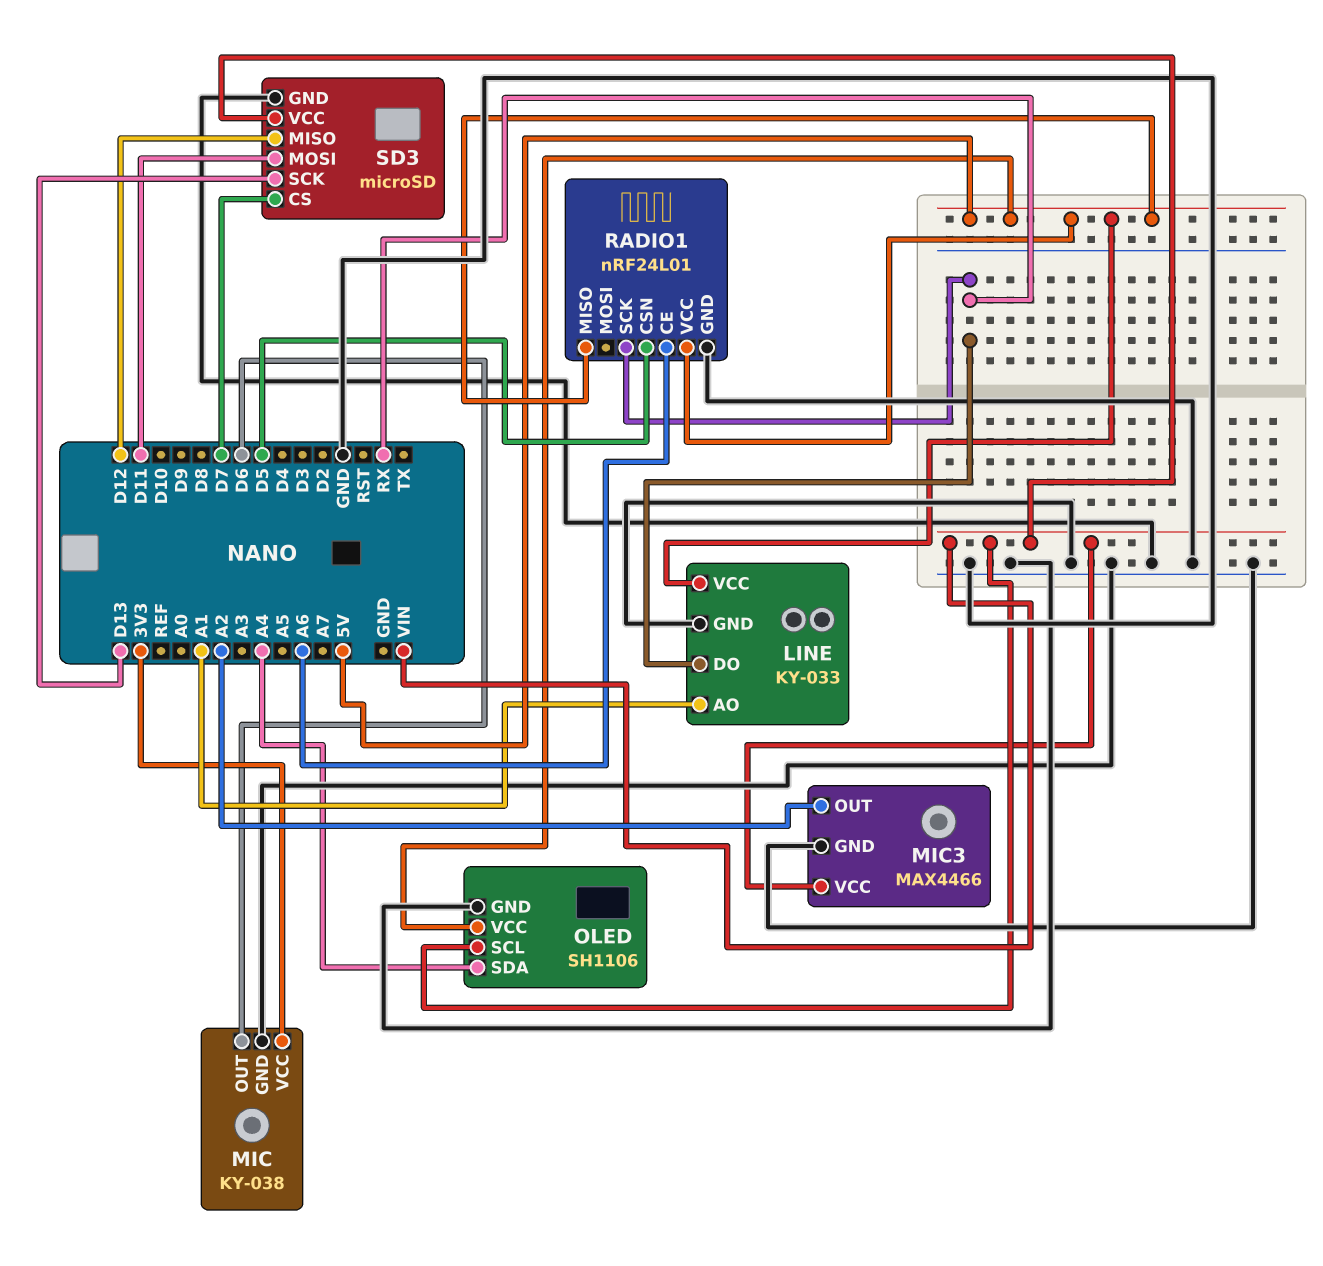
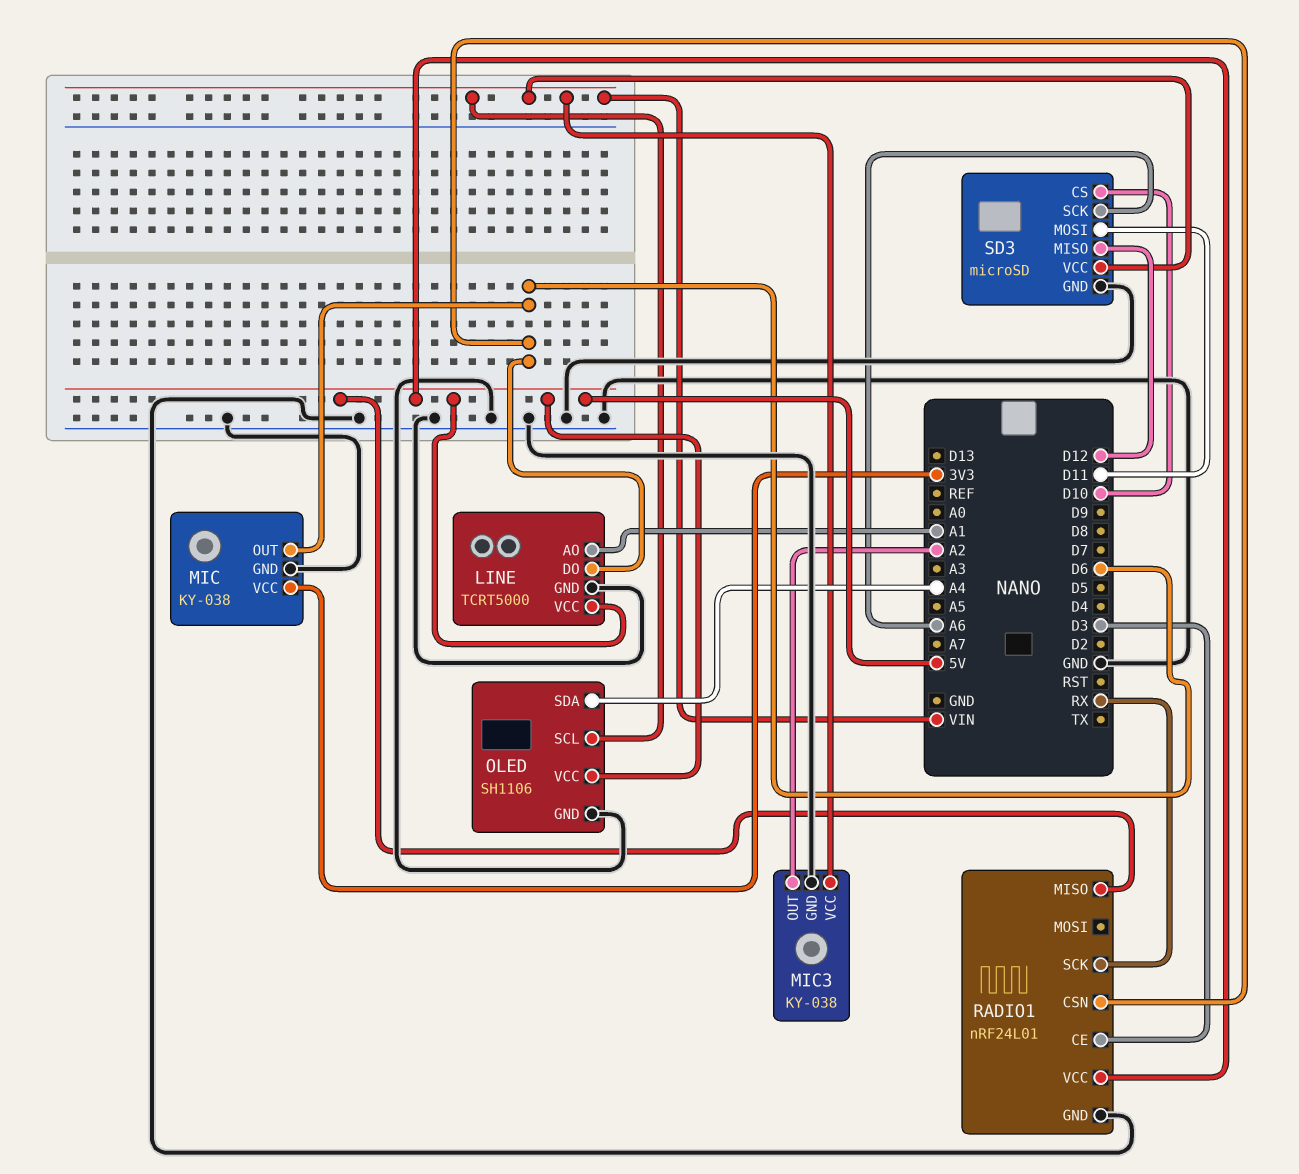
LINE: KY-033 -> TCRT5000
LINE pin DO: RX -> D6
MIC3: MAX4466 -> KY-038
RADIO1 pin CE: A6 -> D3
RADIO1 pin CSN: D5 -> D6
SD3 pin CS: D7 -> D10
SD3 pin SCK: D13 -> A6

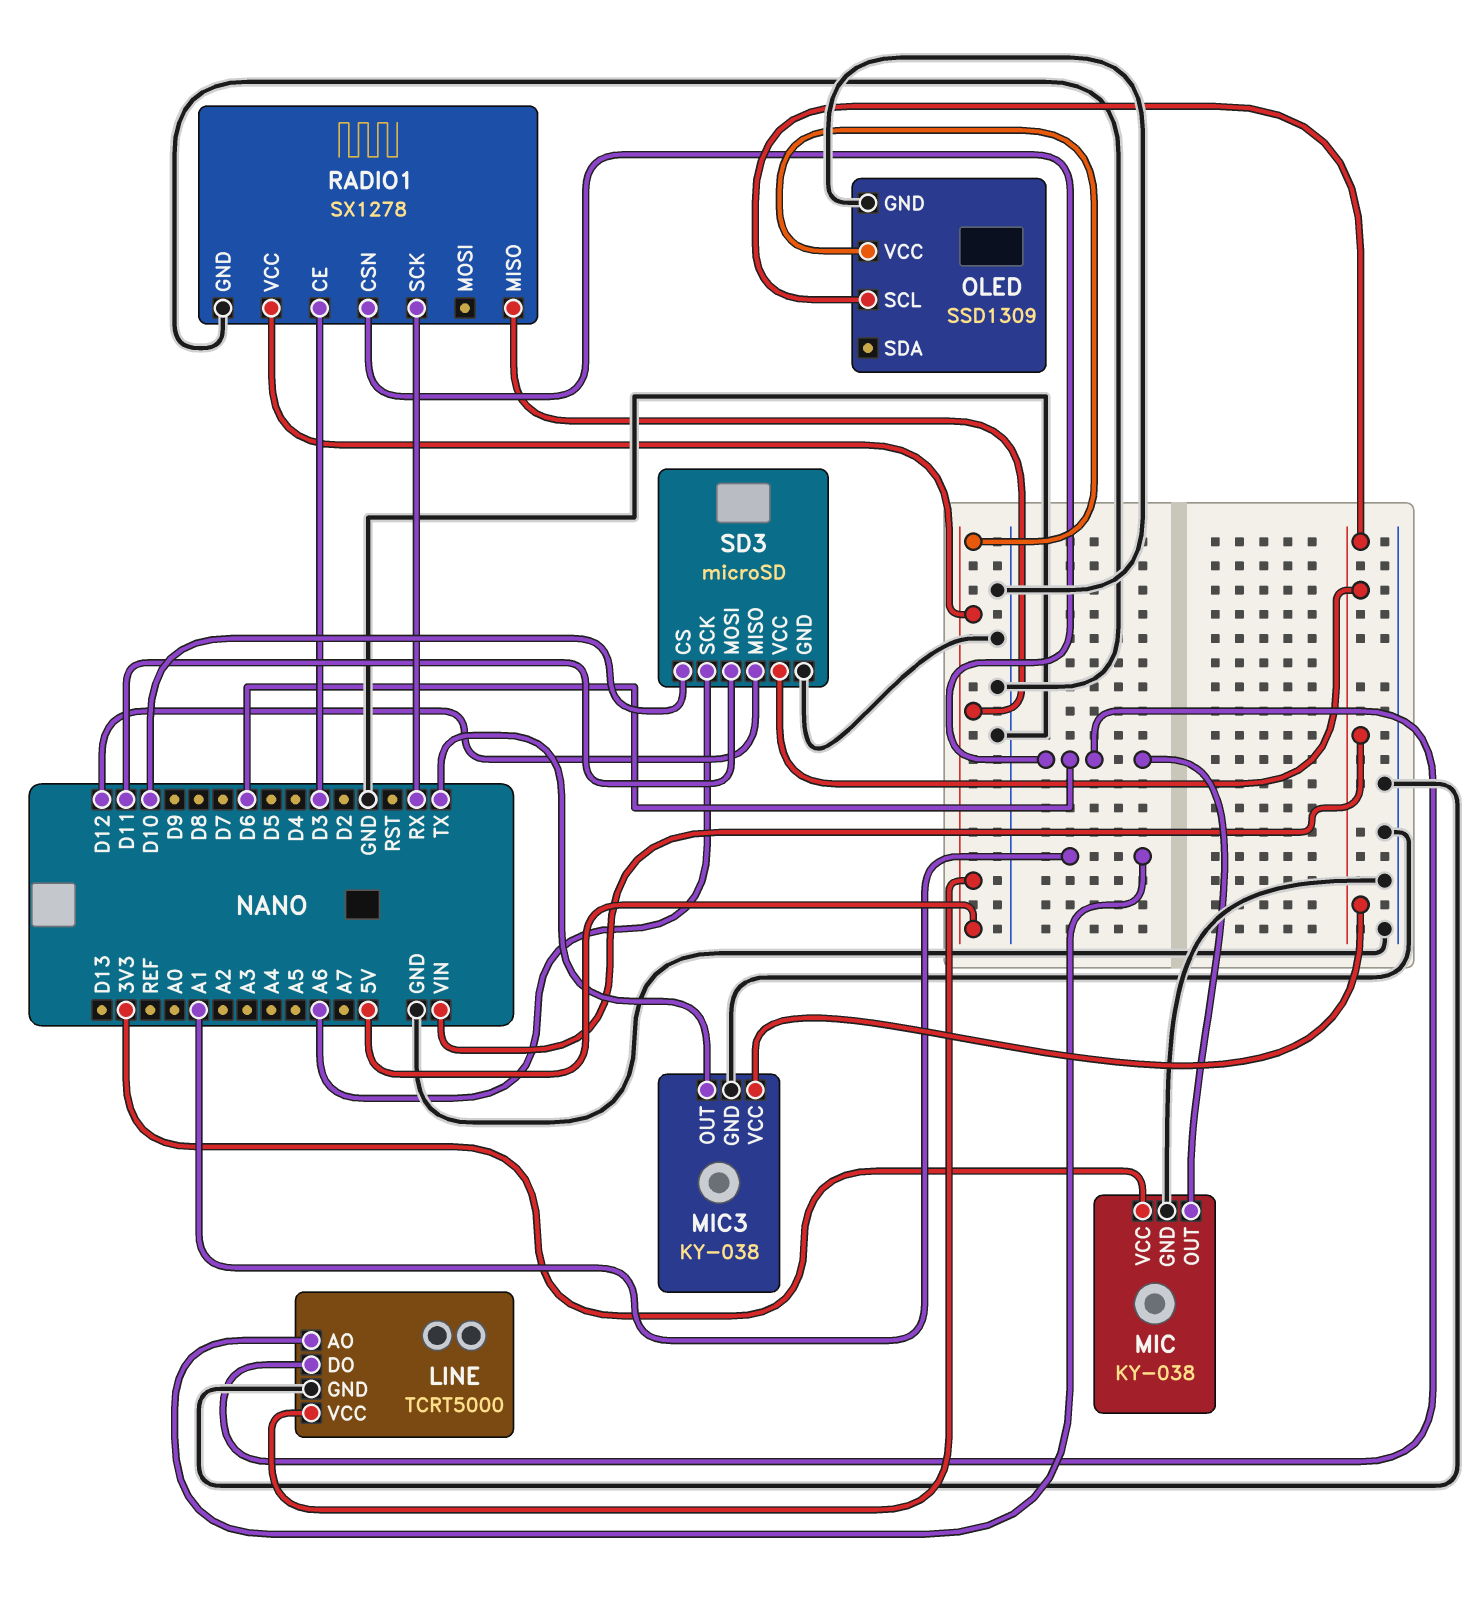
MIC3 pin OUT: A2 -> TX
OLED: SH1106 -> SSD1309
OLED pin SDA: A4 -> none
RADIO1: nRF24L01 -> SX1278

